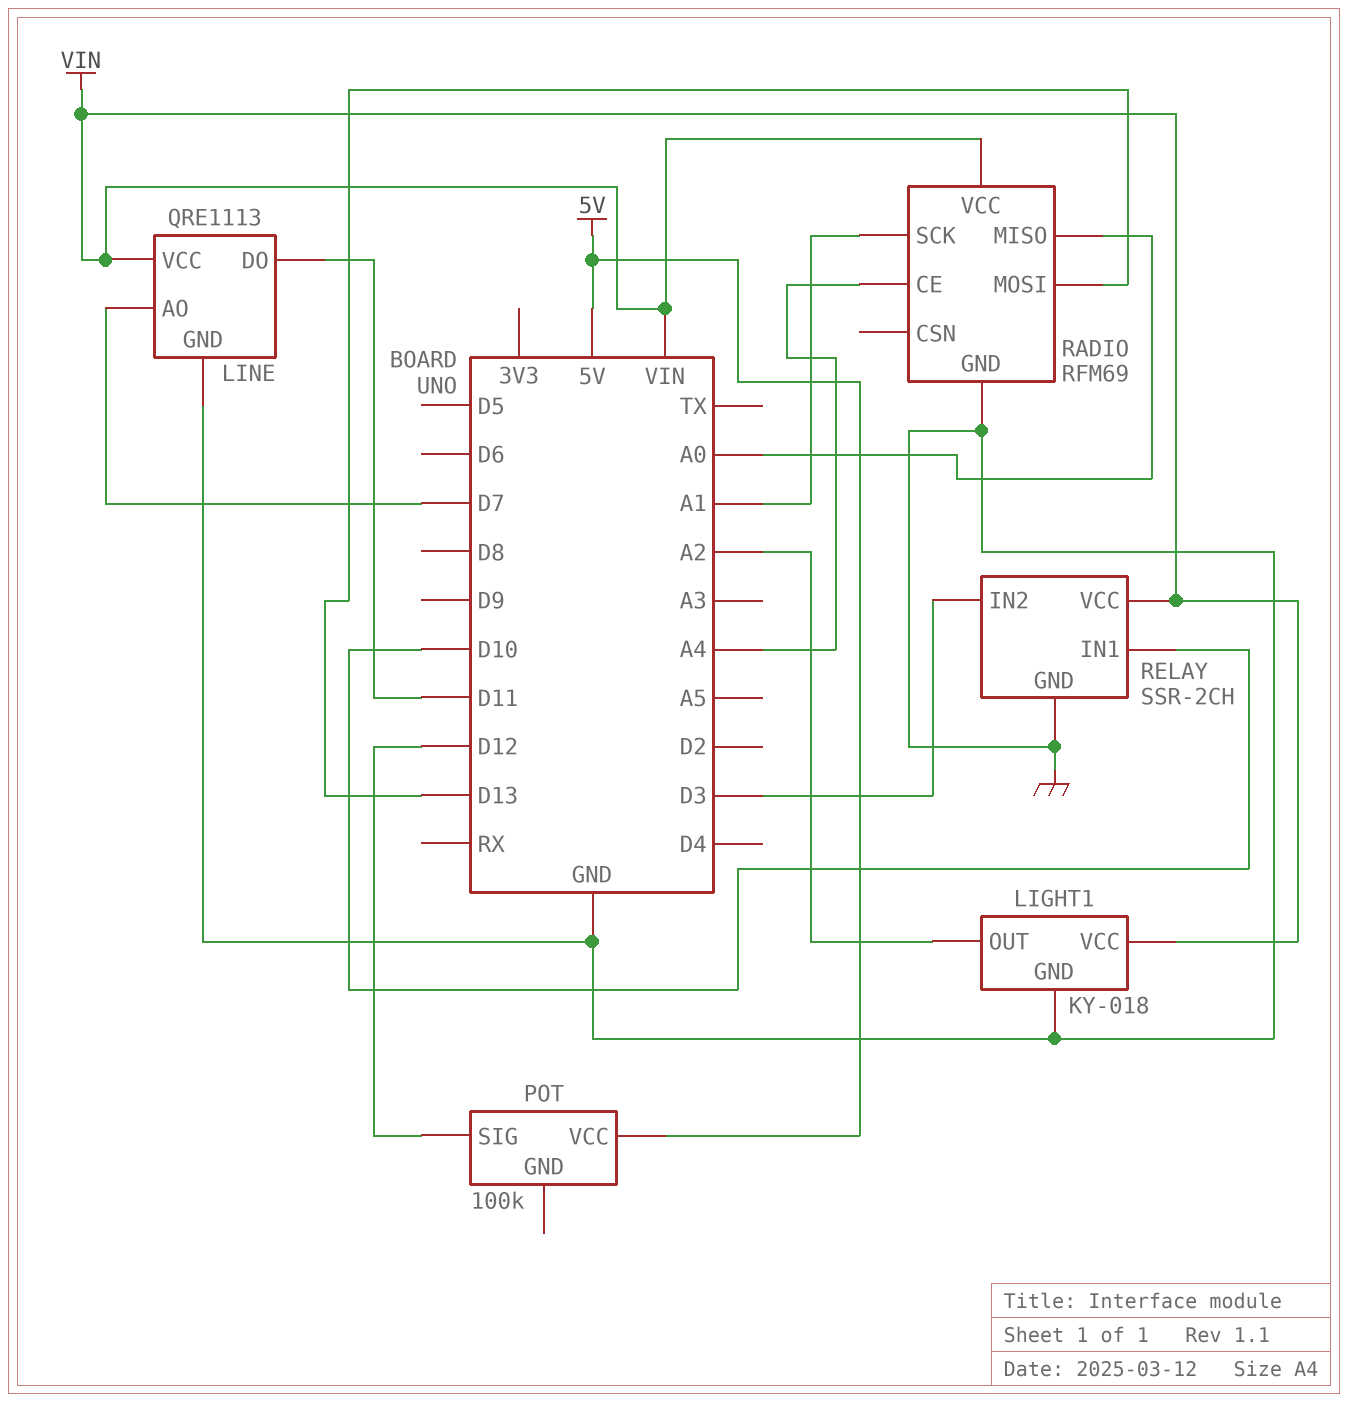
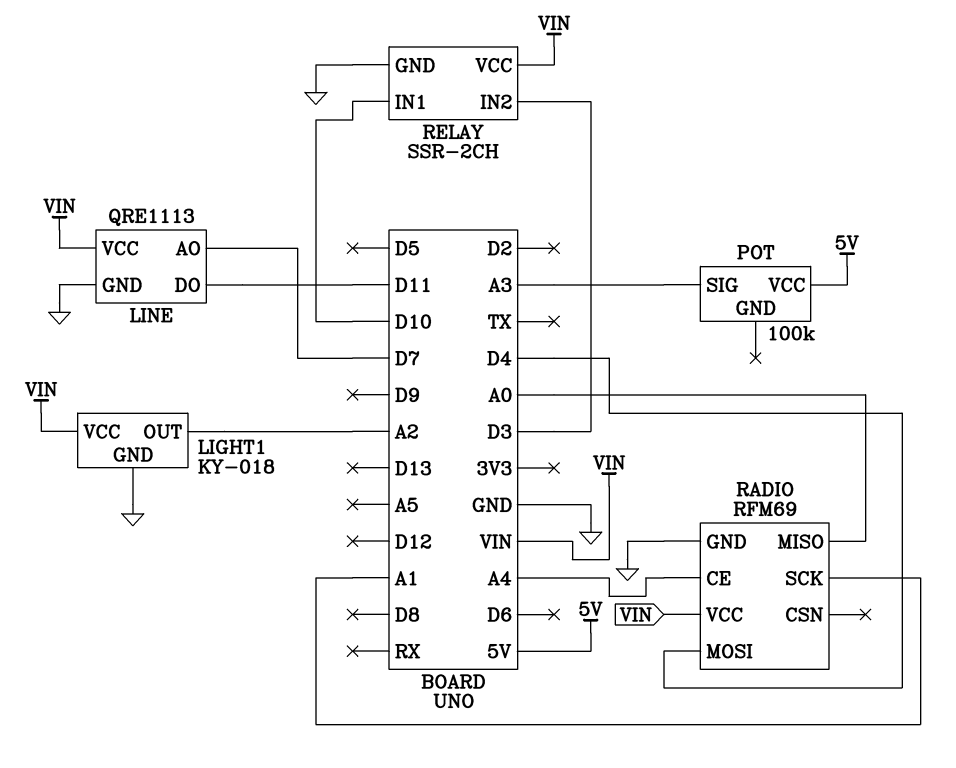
POT pin SIG: D12 -> A3
RADIO pin MOSI: D13 -> D4

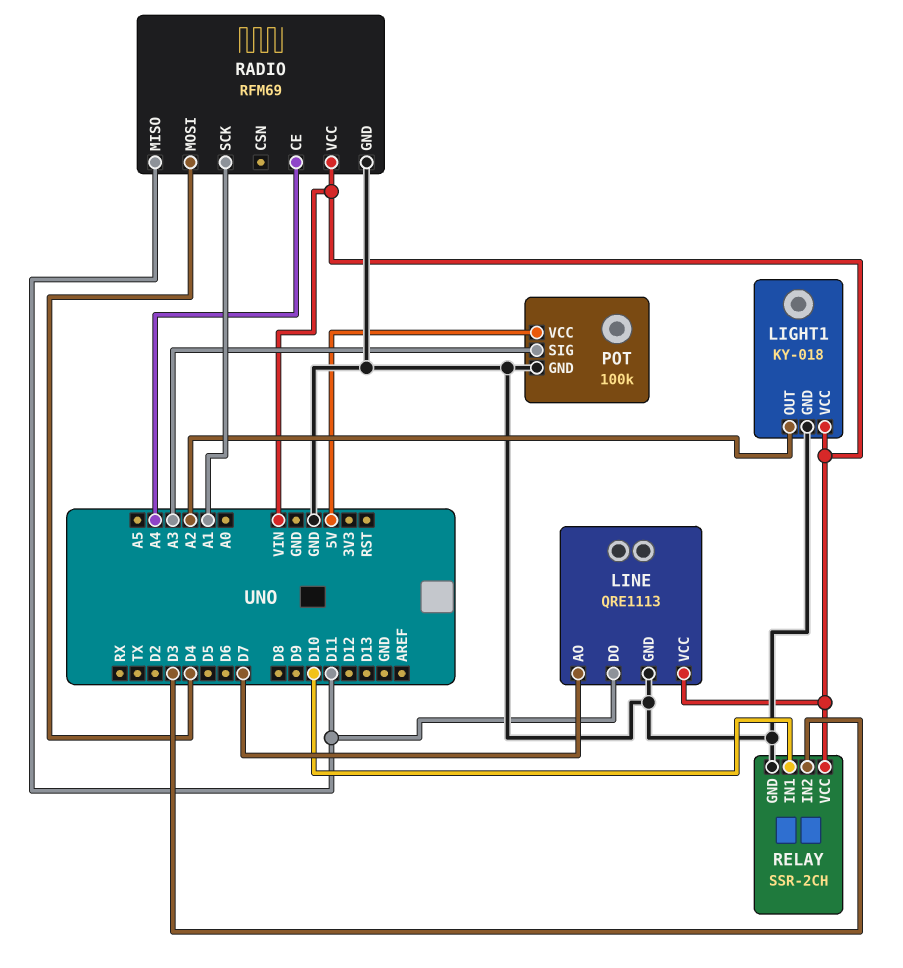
POT pin GND: none -> GND
RADIO pin MISO: A0 -> D11

